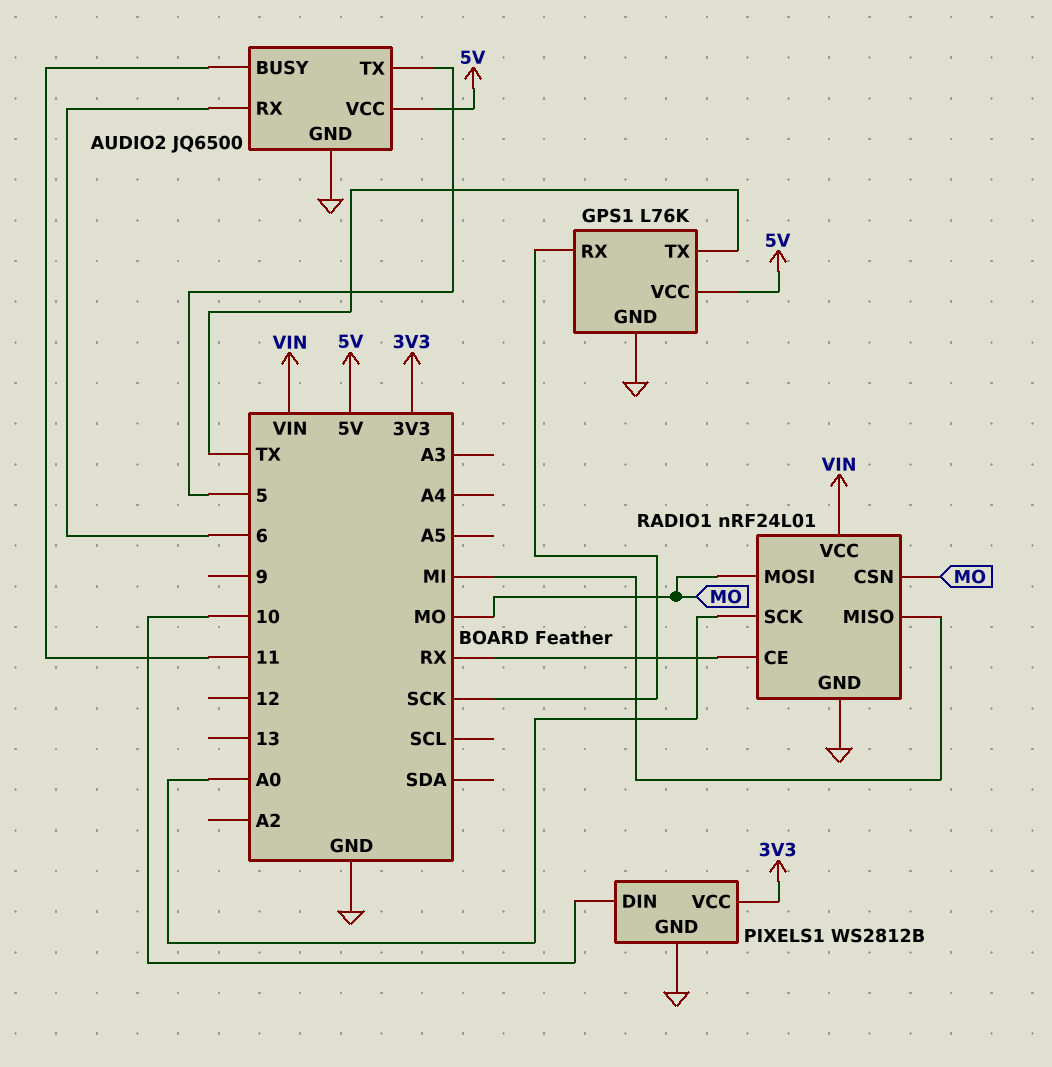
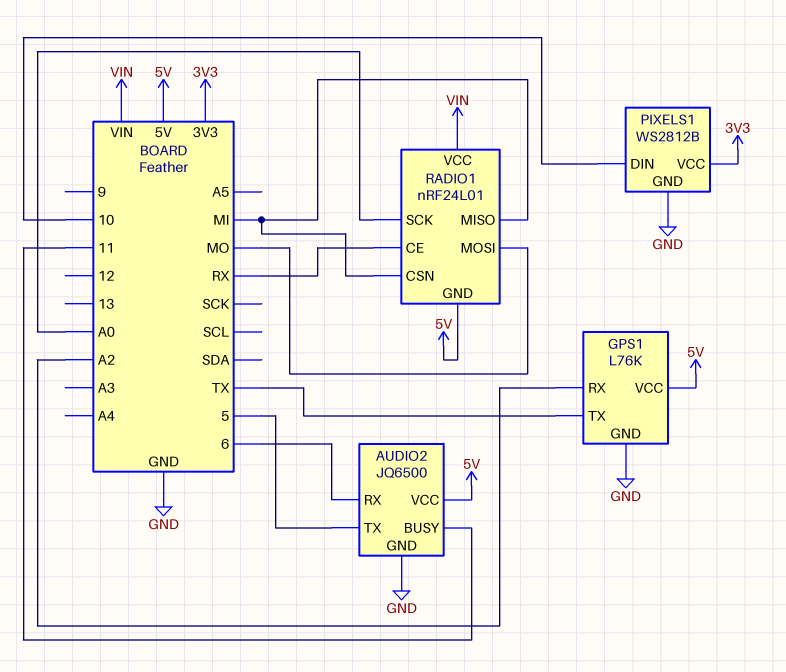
GPS1 pin RX: SCK -> A2
RADIO1 pin CSN: MO -> MI
RADIO1 pin GND: GND -> 5V

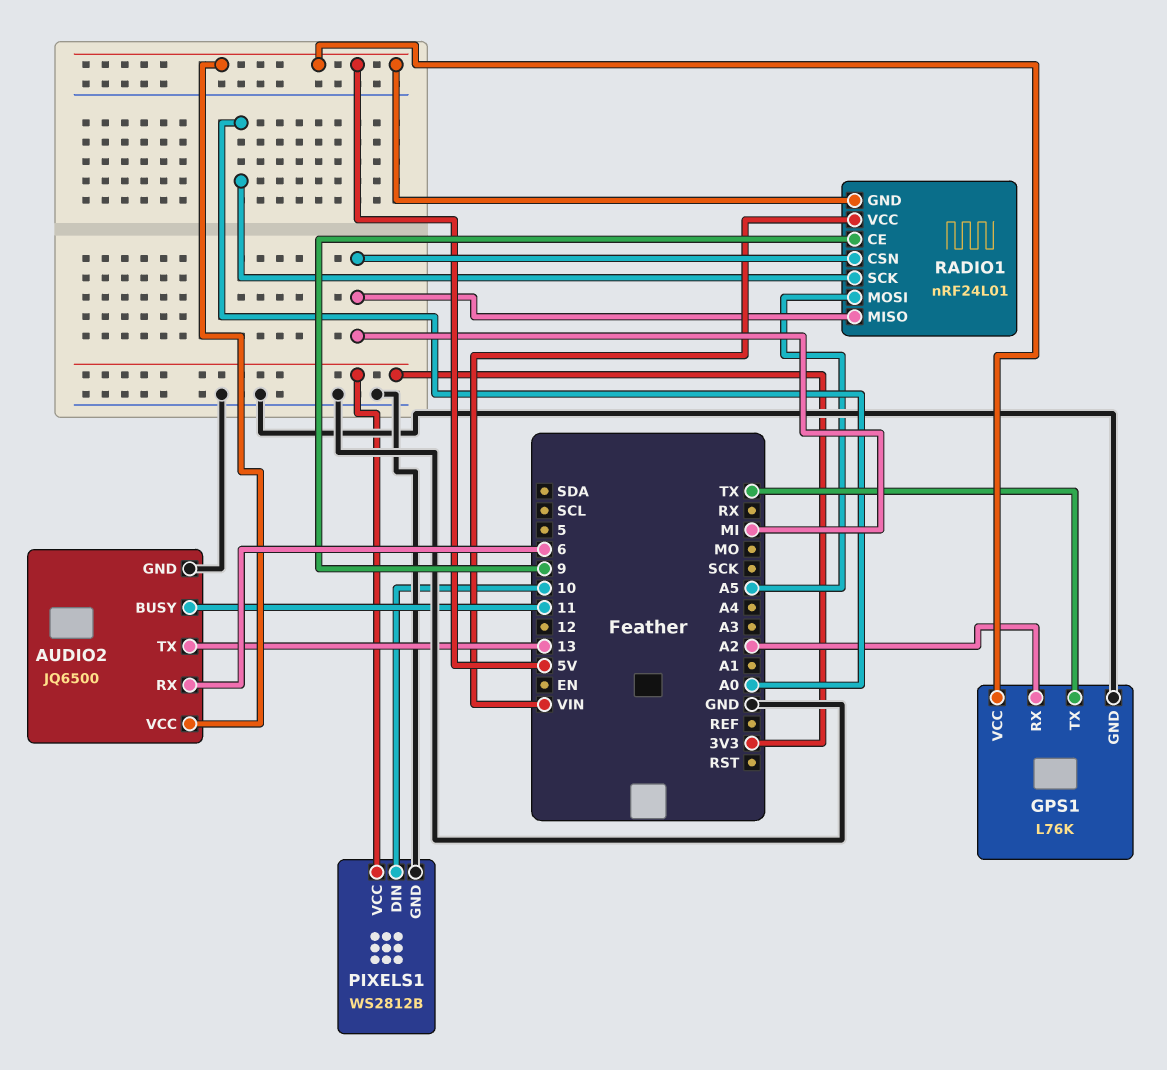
AUDIO2 pin TX: 5 -> 13
RADIO1 pin CE: RX -> 9
RADIO1 pin MOSI: MO -> A5

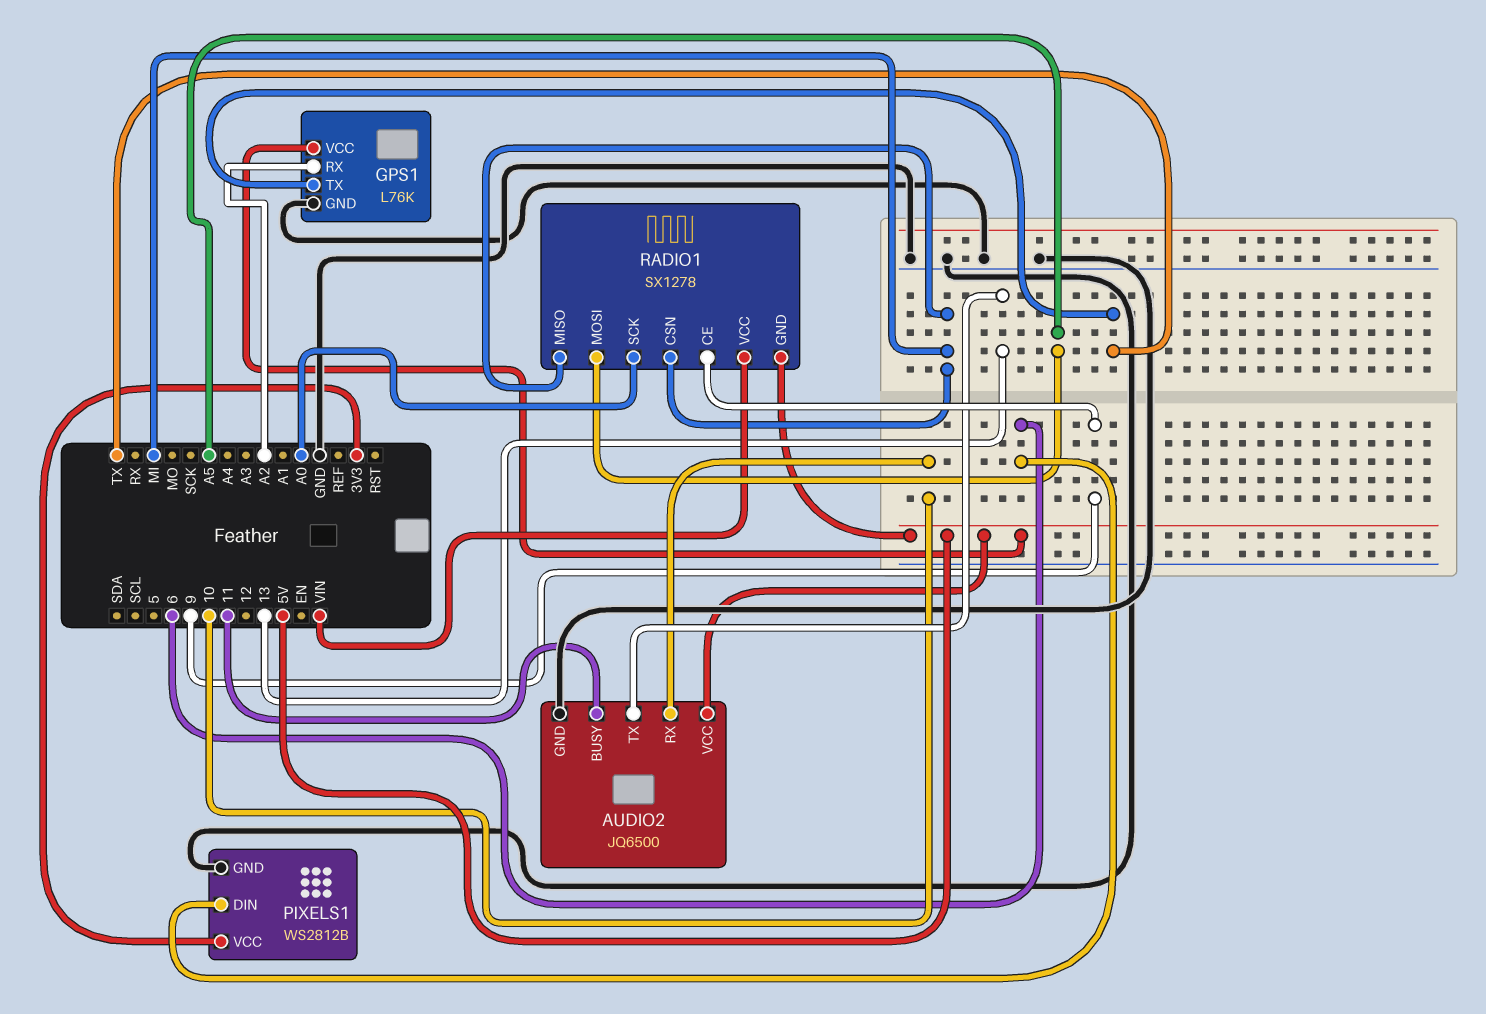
AUDIO2 pin RX: 6 -> 10
PIXELS1 pin DIN: 10 -> 6
RADIO1: nRF24L01 -> SX1278

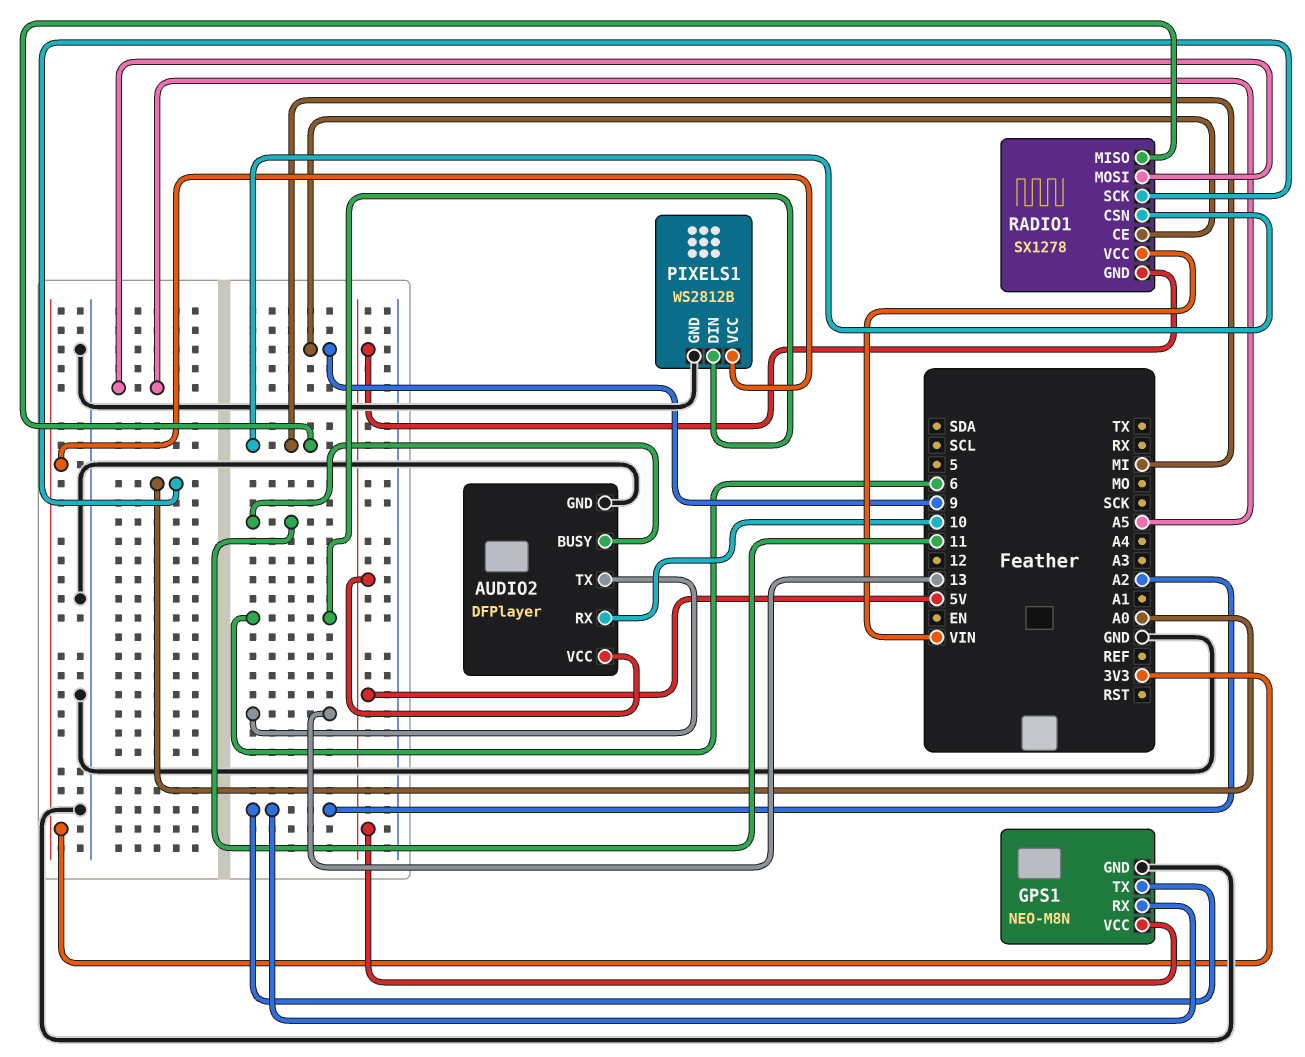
AUDIO2: JQ6500 -> DFPlayer
GPS1: L76K -> NEO-M8N
GPS1 pin TX: TX -> A2

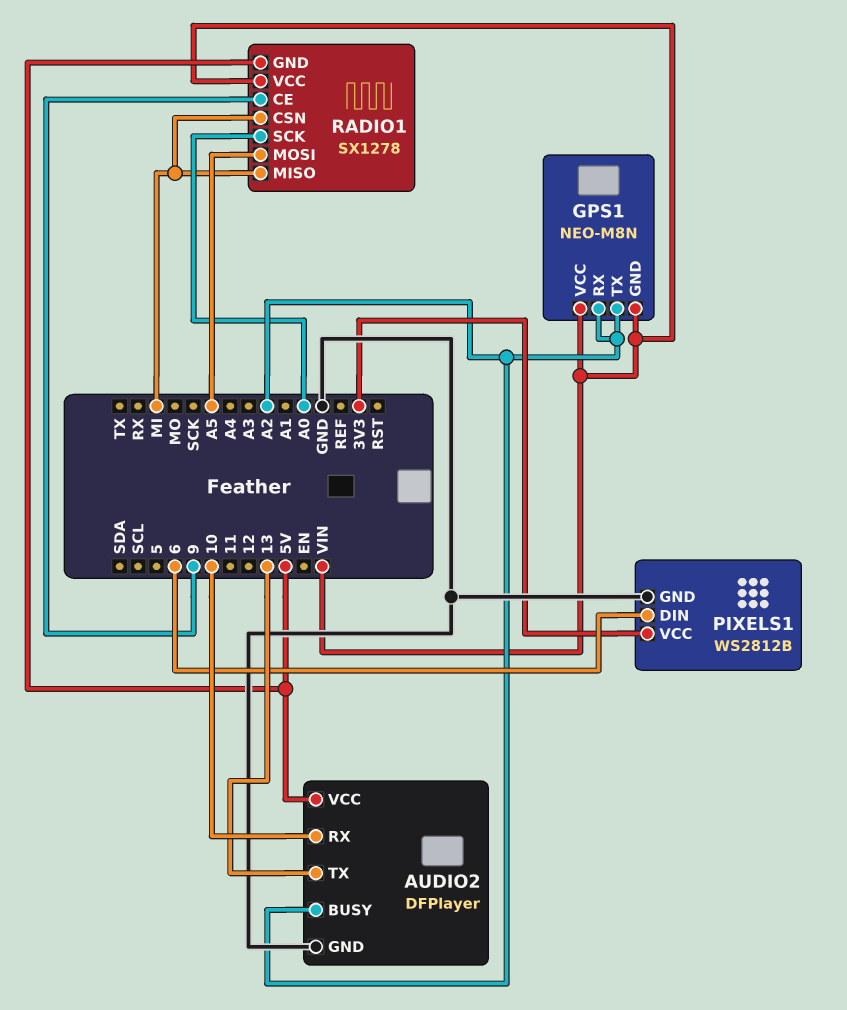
AUDIO2 pin BUSY: 11 -> A2
GPS1 pin GND: GND -> VIN
GPS1 pin VCC: 5V -> VIN

